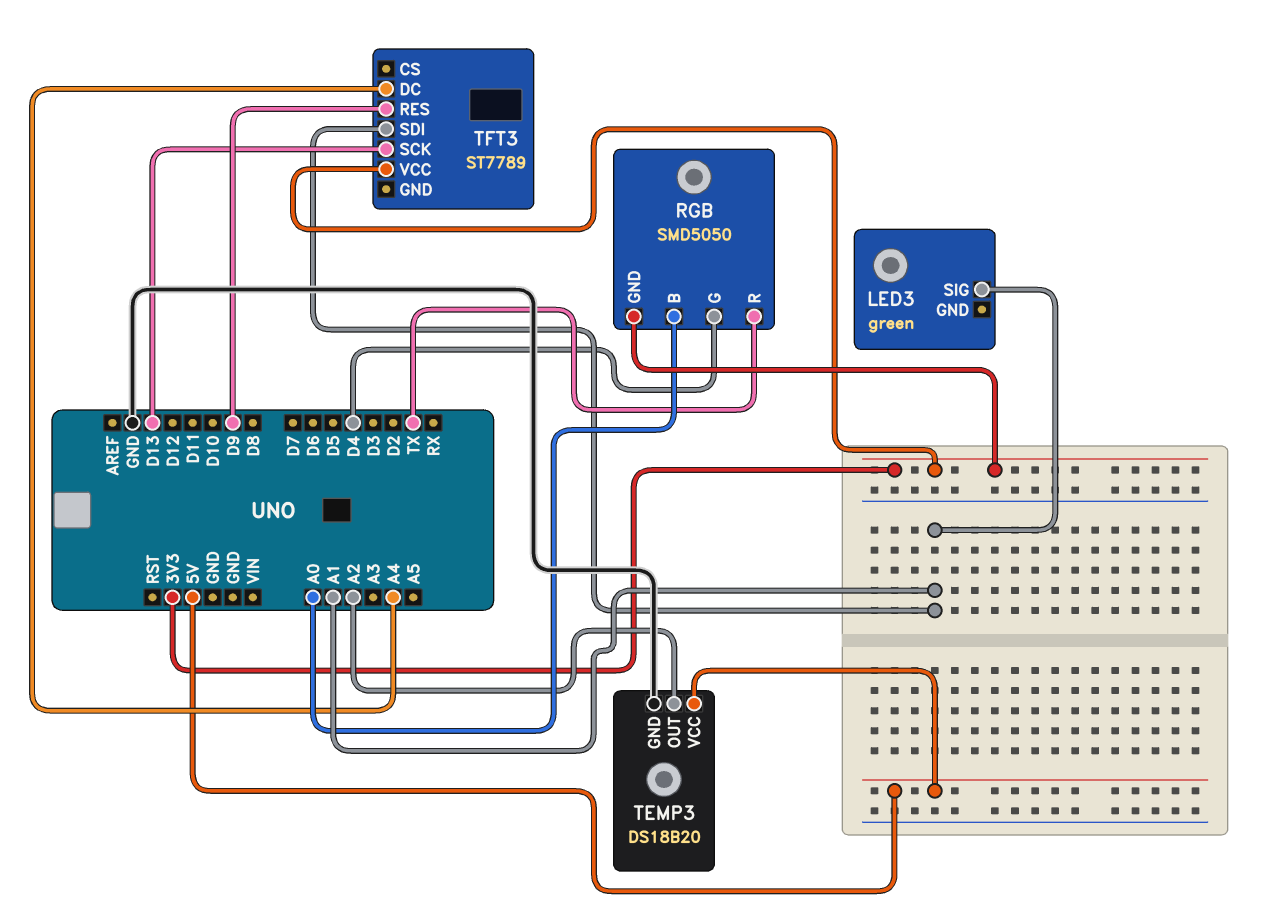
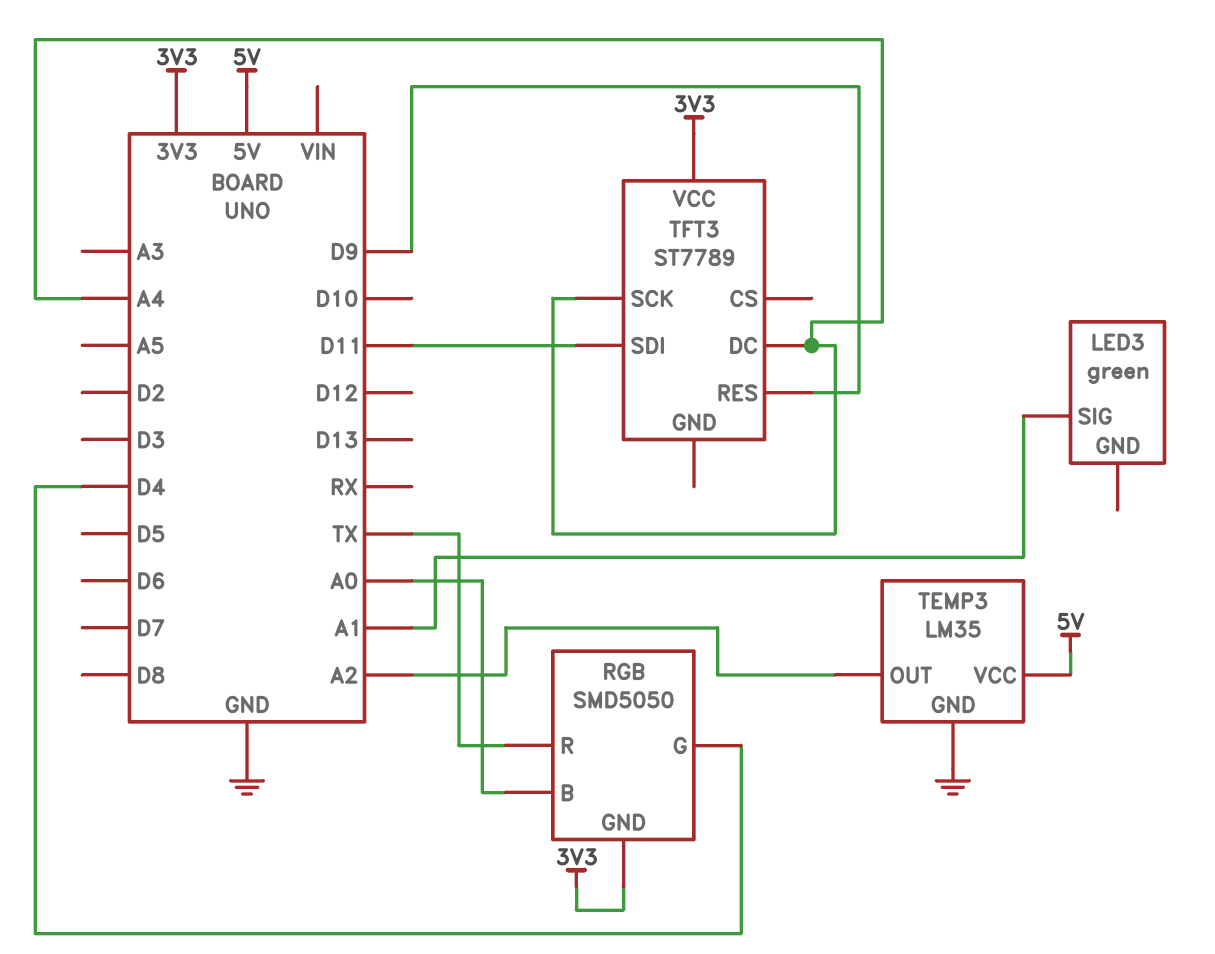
TEMP3: DS18B20 -> LM35
TFT3 pin SCK: D13 -> A4
TFT3 pin SDI: A1 -> D11

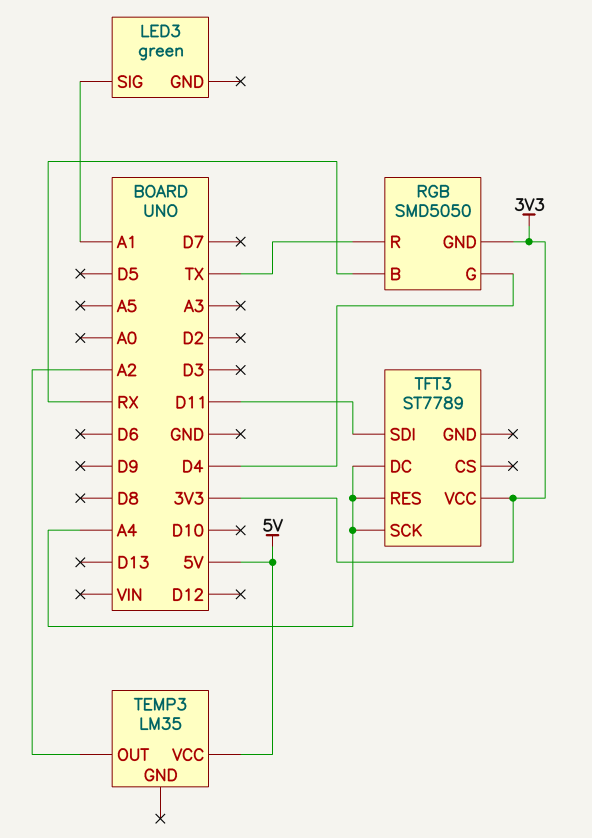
RGB pin B: A0 -> RX
TEMP3 pin GND: GND -> none
TFT3 pin RES: D9 -> A4

